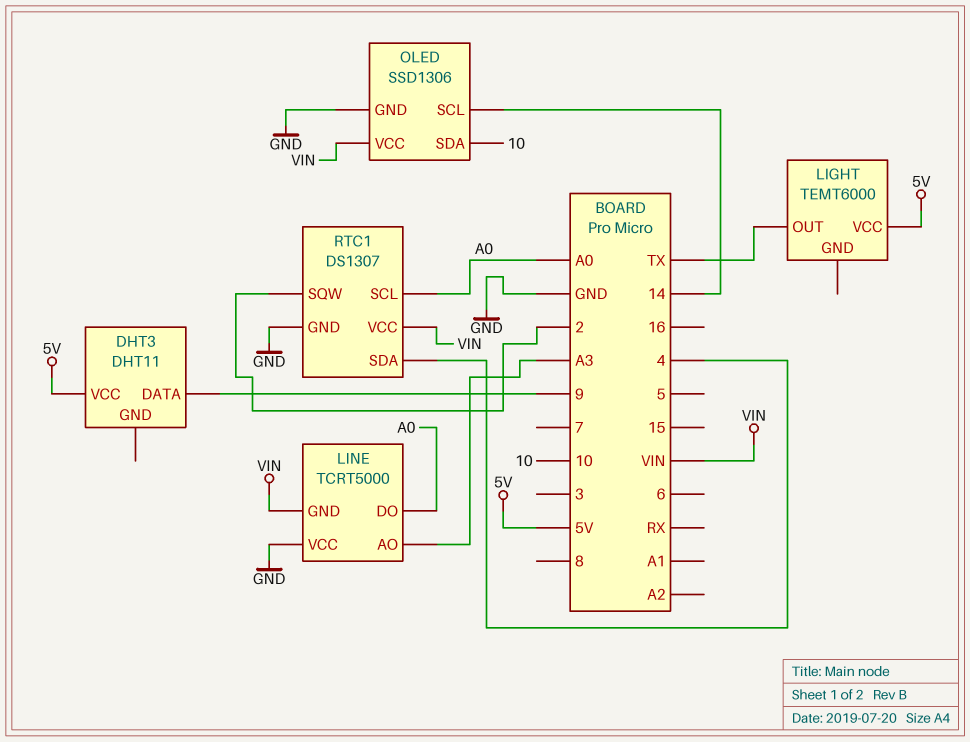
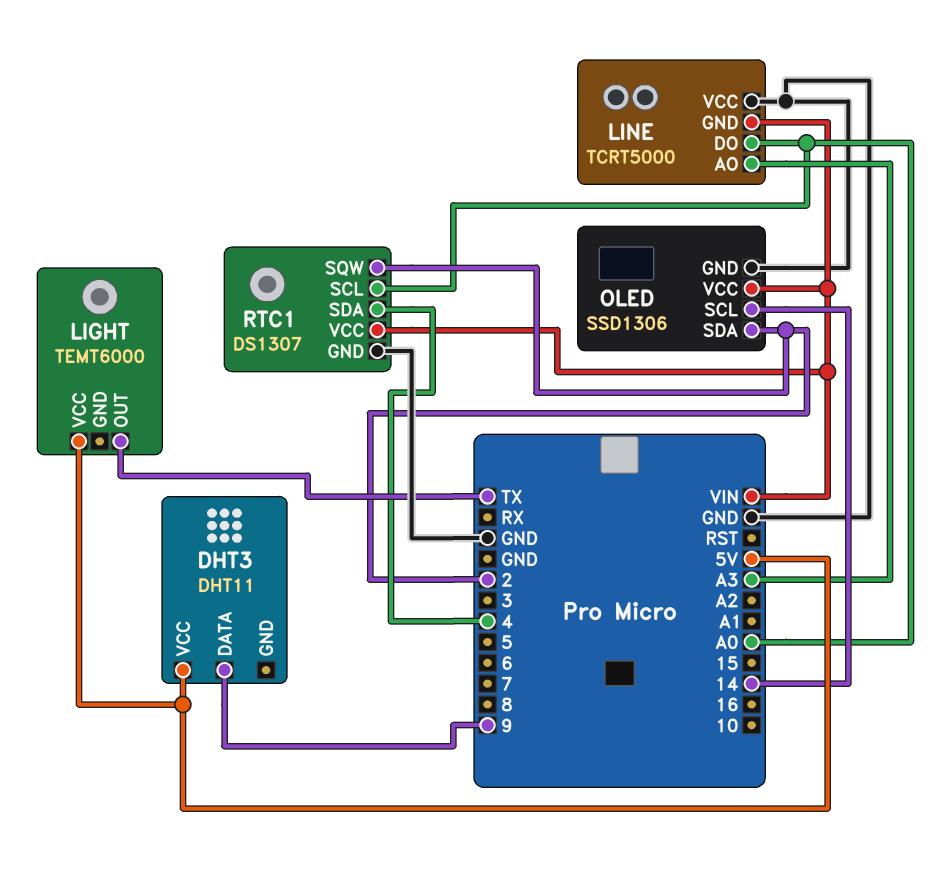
OLED pin SDA: 10 -> 2

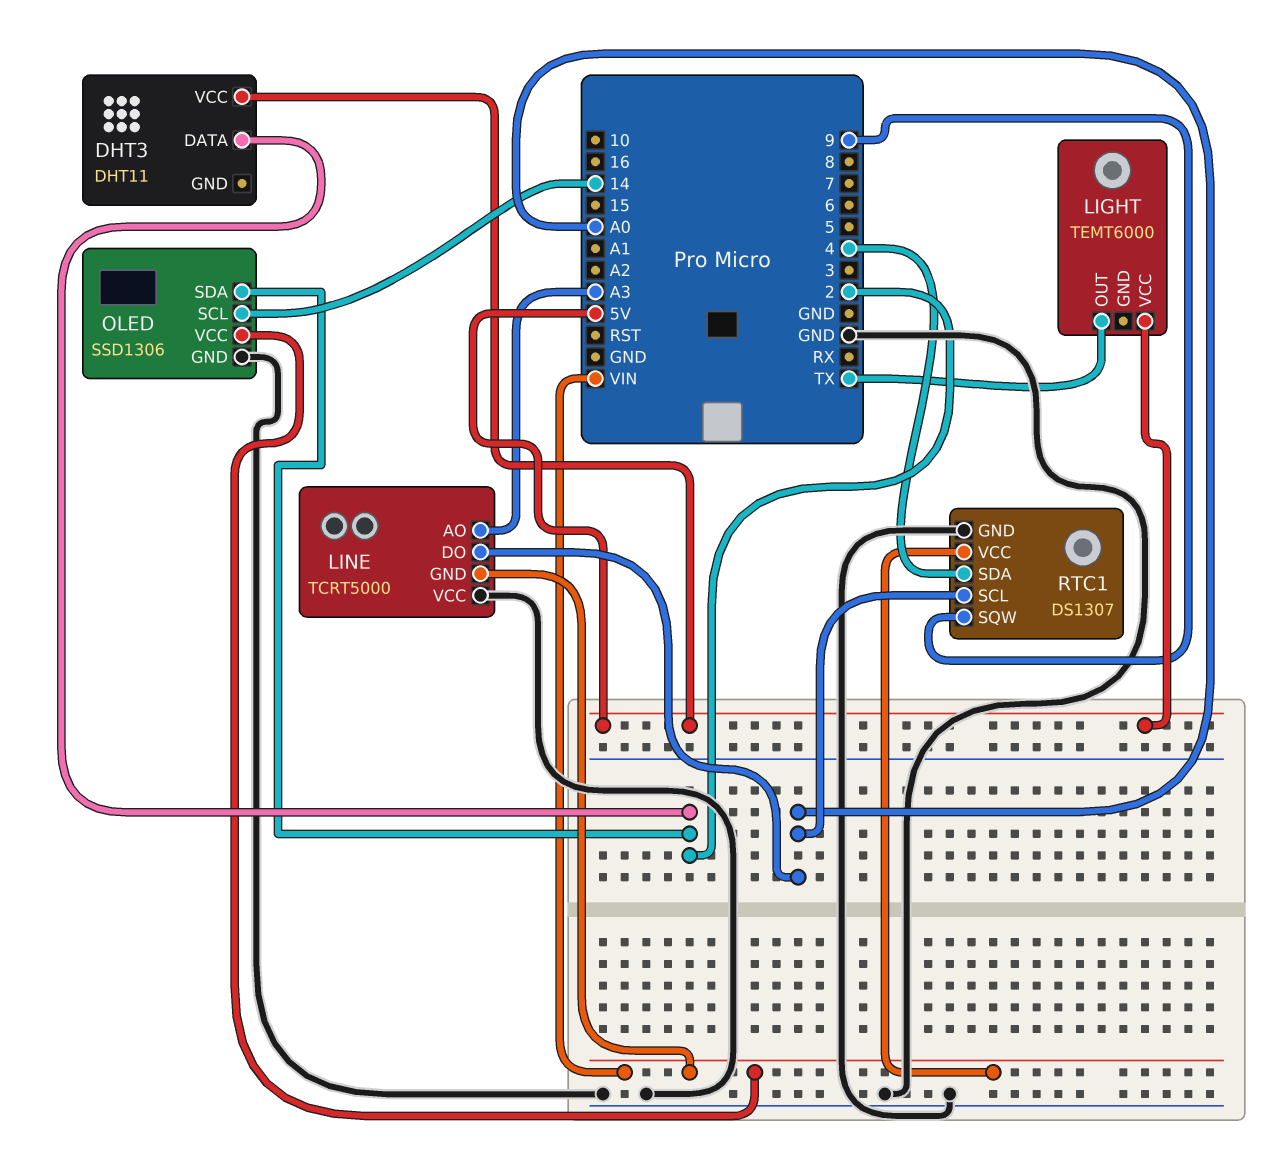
DHT3 pin DATA: 9 -> 2
RTC1 pin SQW: 2 -> 9

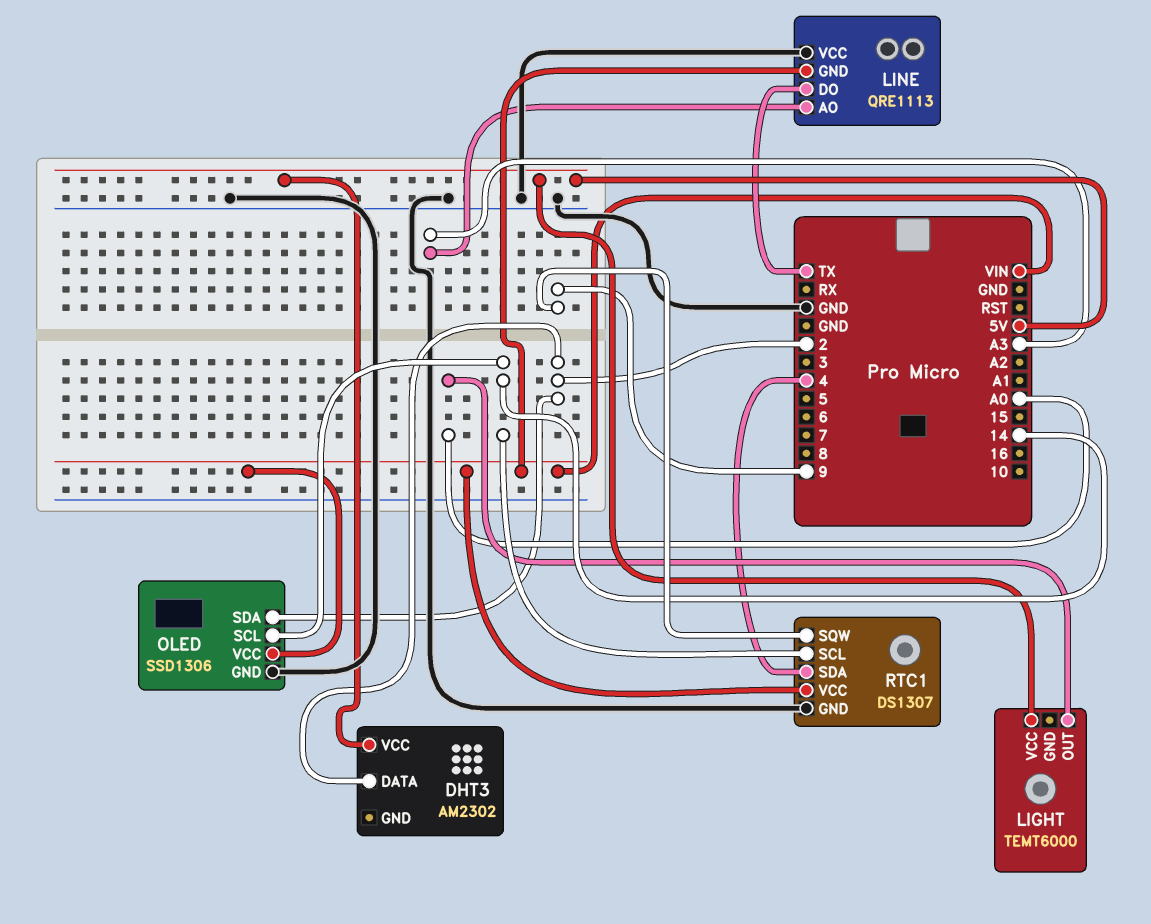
DHT3: DHT11 -> AM2302
LIGHT pin OUT: TX -> A0
LINE: TCRT5000 -> QRE1113
LINE pin DO: A0 -> TX
RTC1 pin SCL: A0 -> 14

